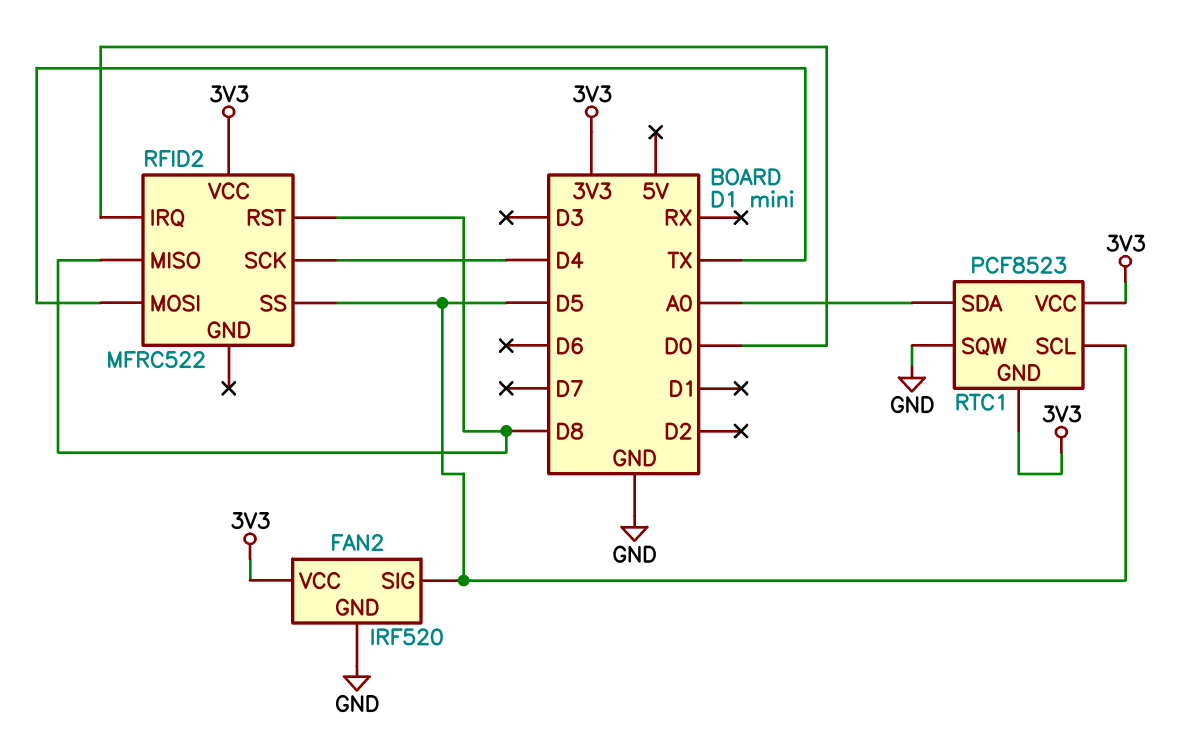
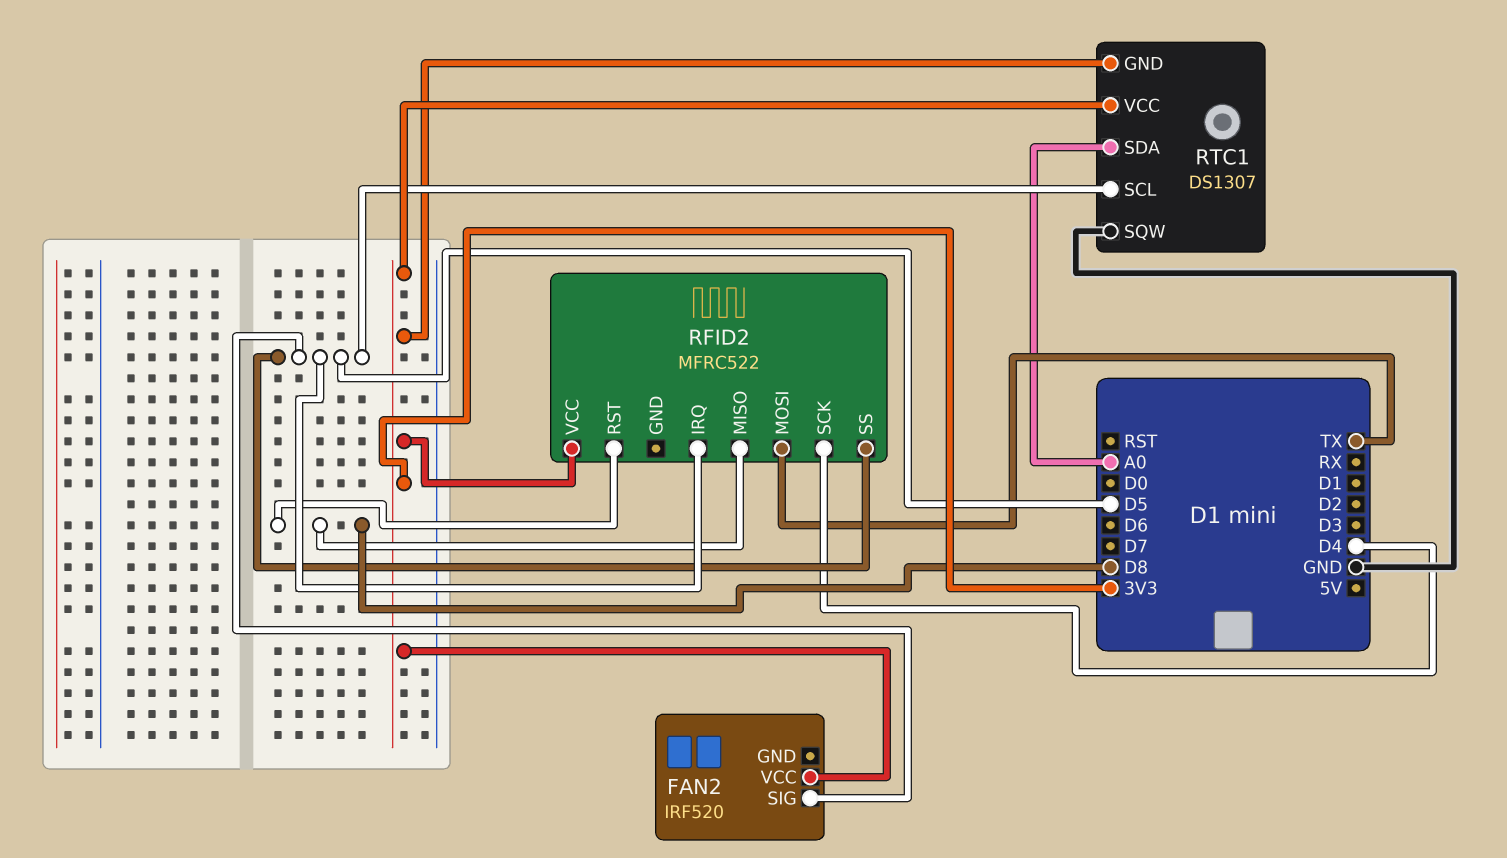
FAN2 pin GND: GND -> none
RFID2 pin IRQ: D0 -> D5
RTC1: PCF8523 -> DS1307

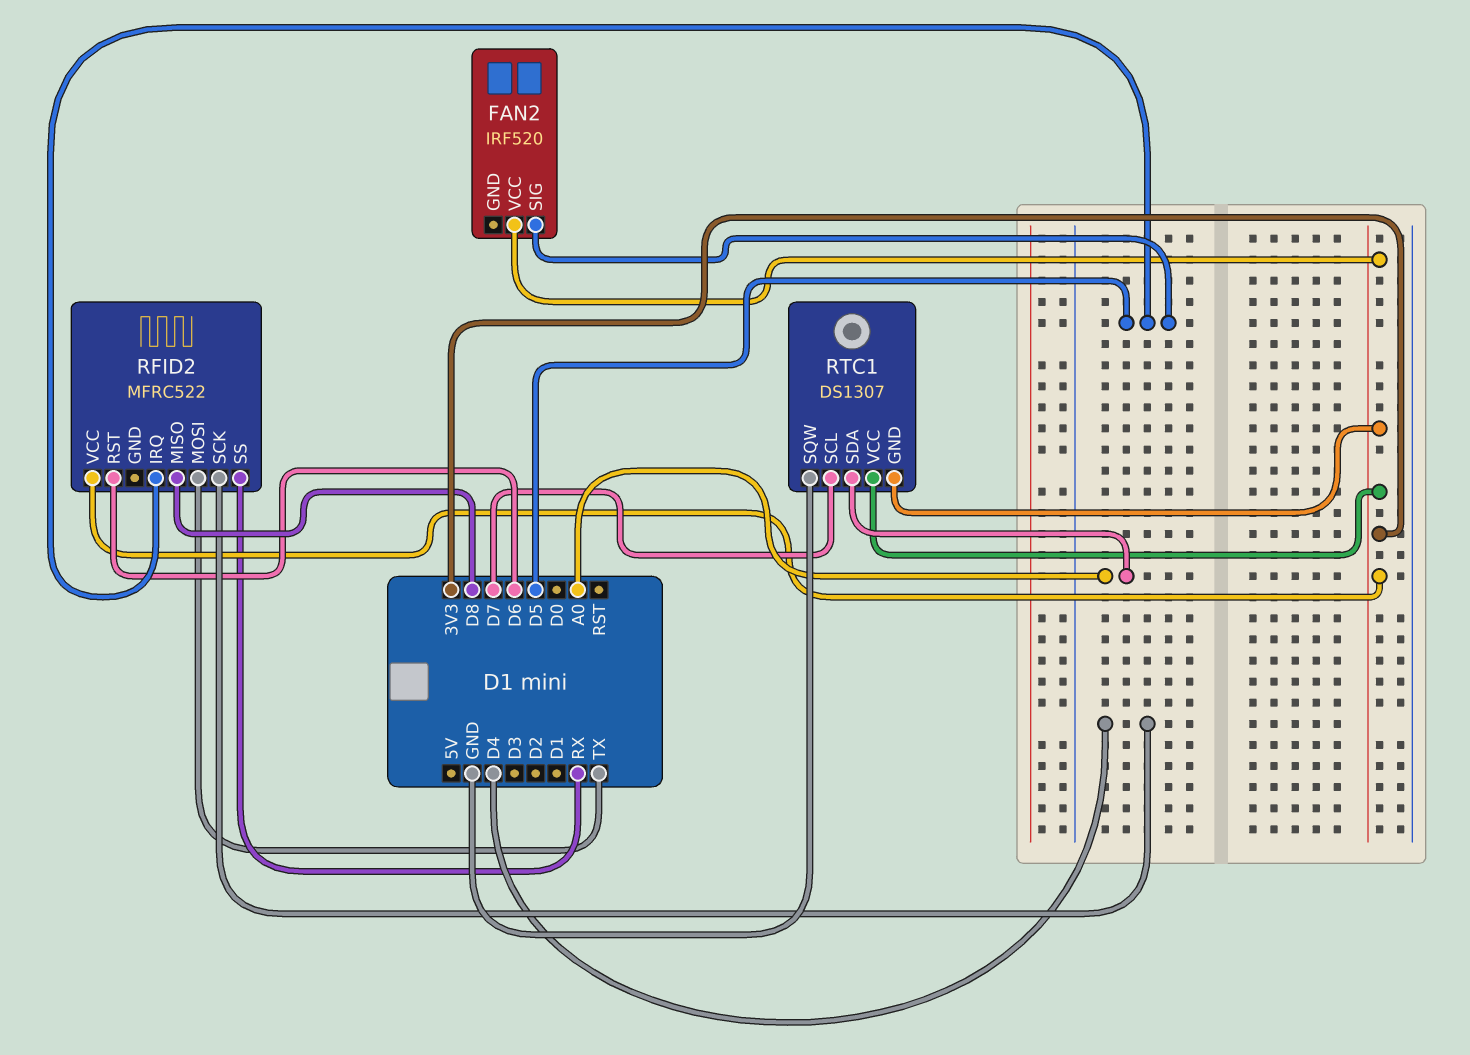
RFID2 pin RST: D8 -> D6
RFID2 pin SS: D5 -> RX
RTC1 pin SCL: D5 -> D7

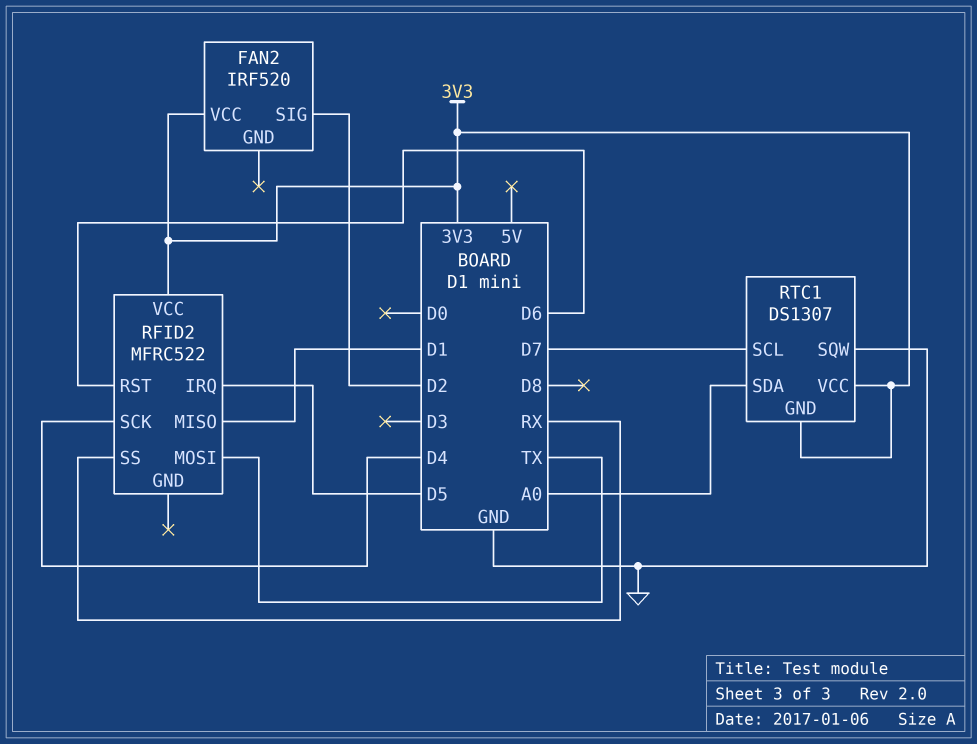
FAN2 pin SIG: D5 -> D2
RFID2 pin MISO: D8 -> D1

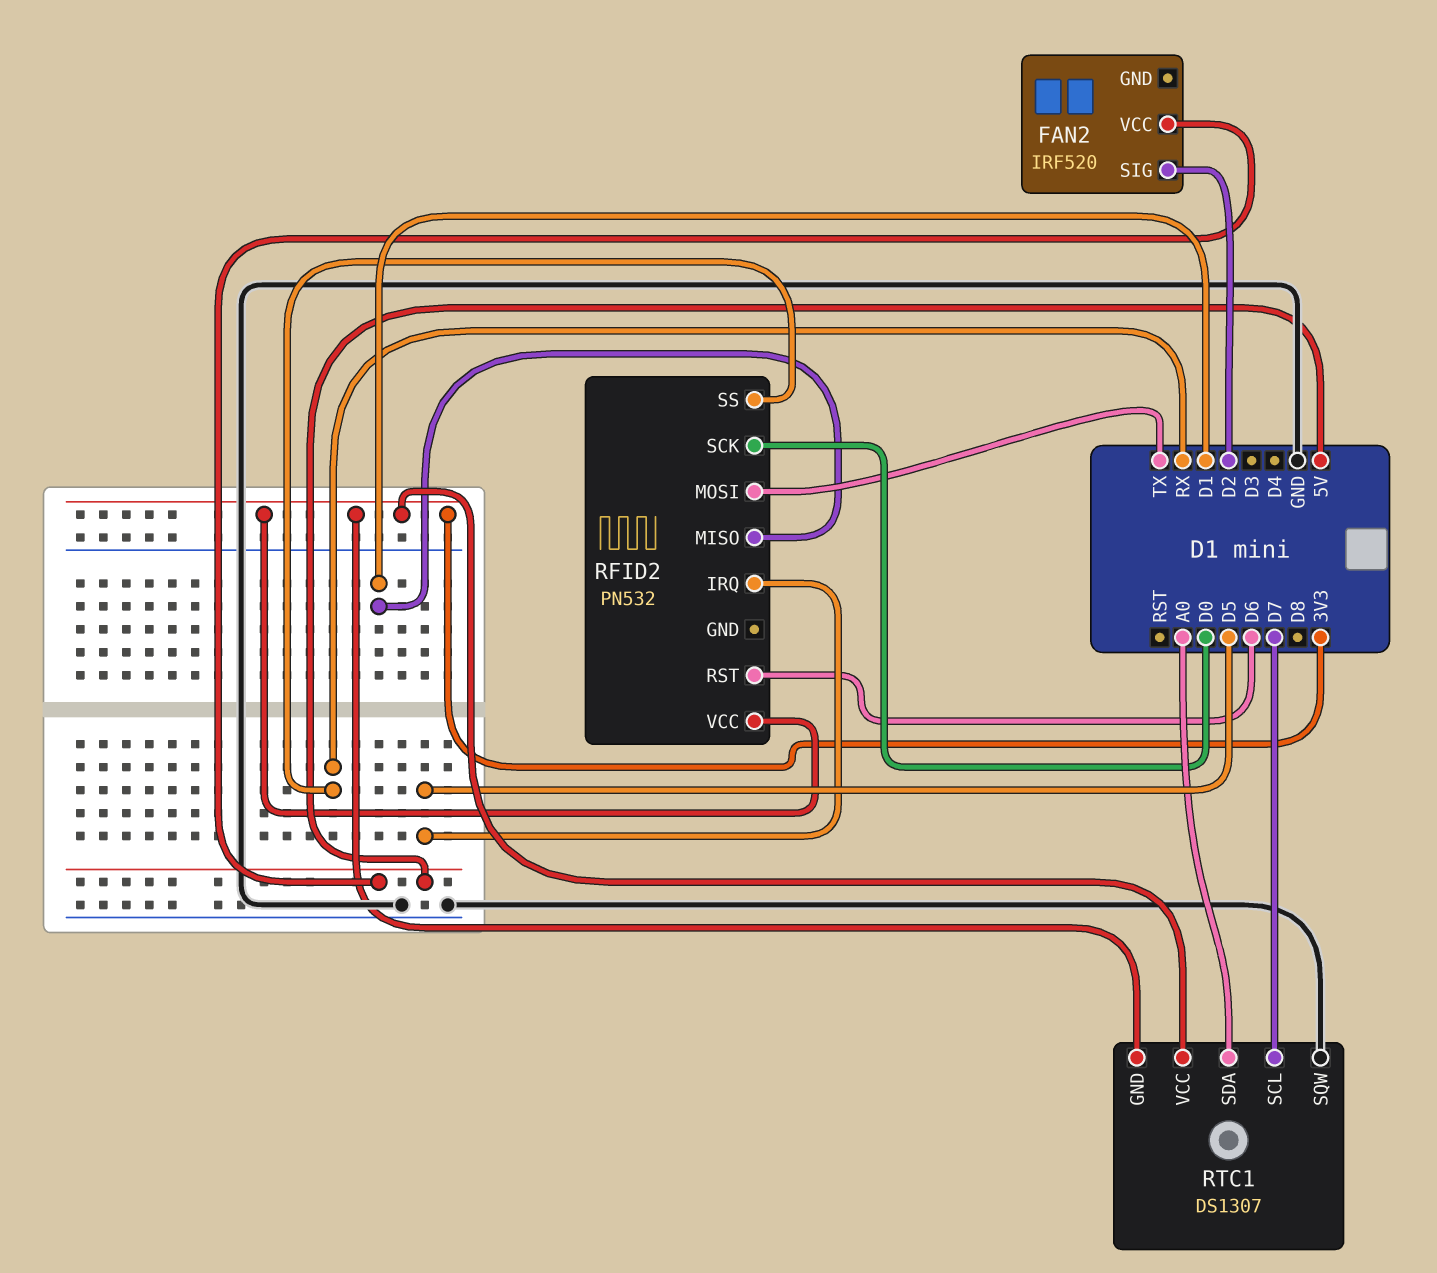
FAN2 pin VCC: 3V3 -> 5V
RFID2: MFRC522 -> PN532
RFID2 pin SCK: D4 -> D0

